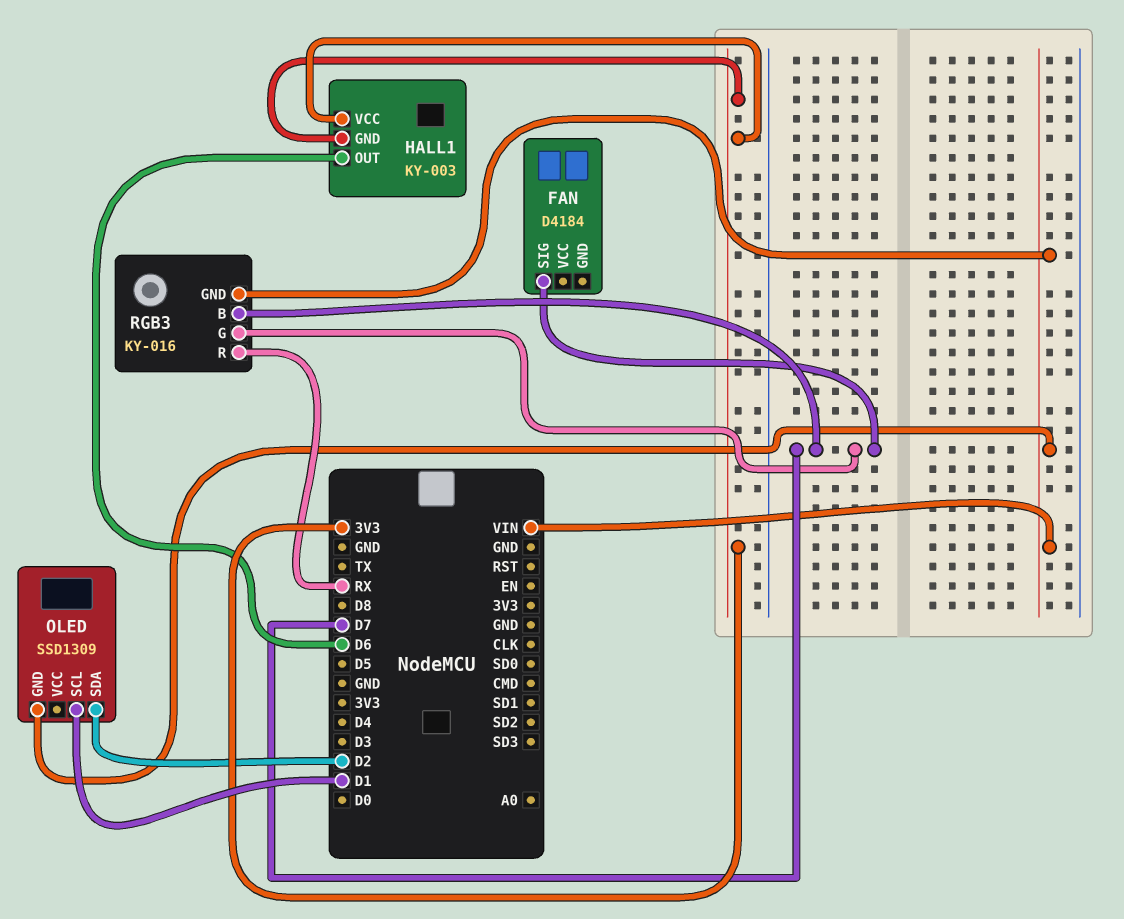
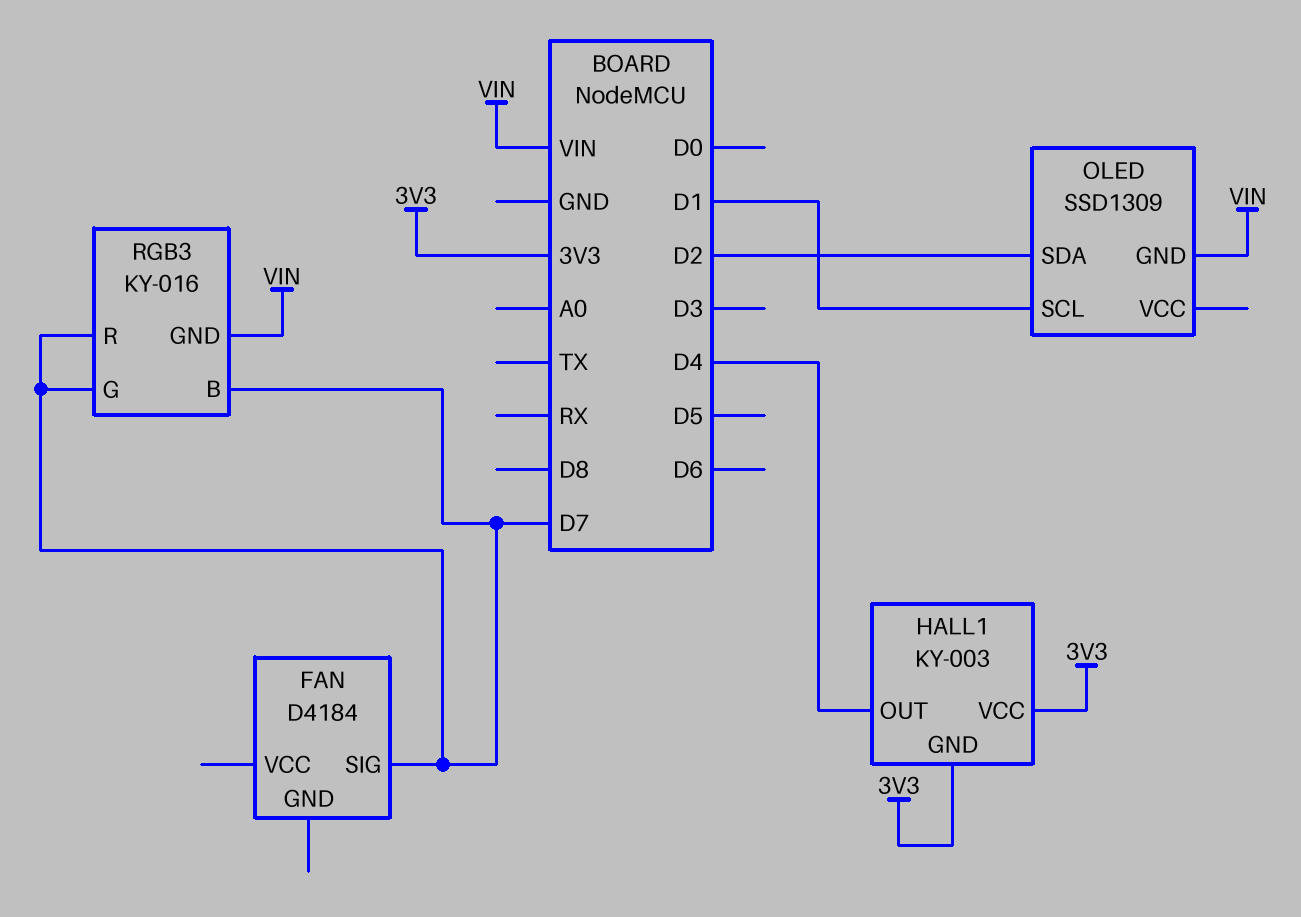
HALL1 pin OUT: D6 -> D4
RGB3 pin R: RX -> D7

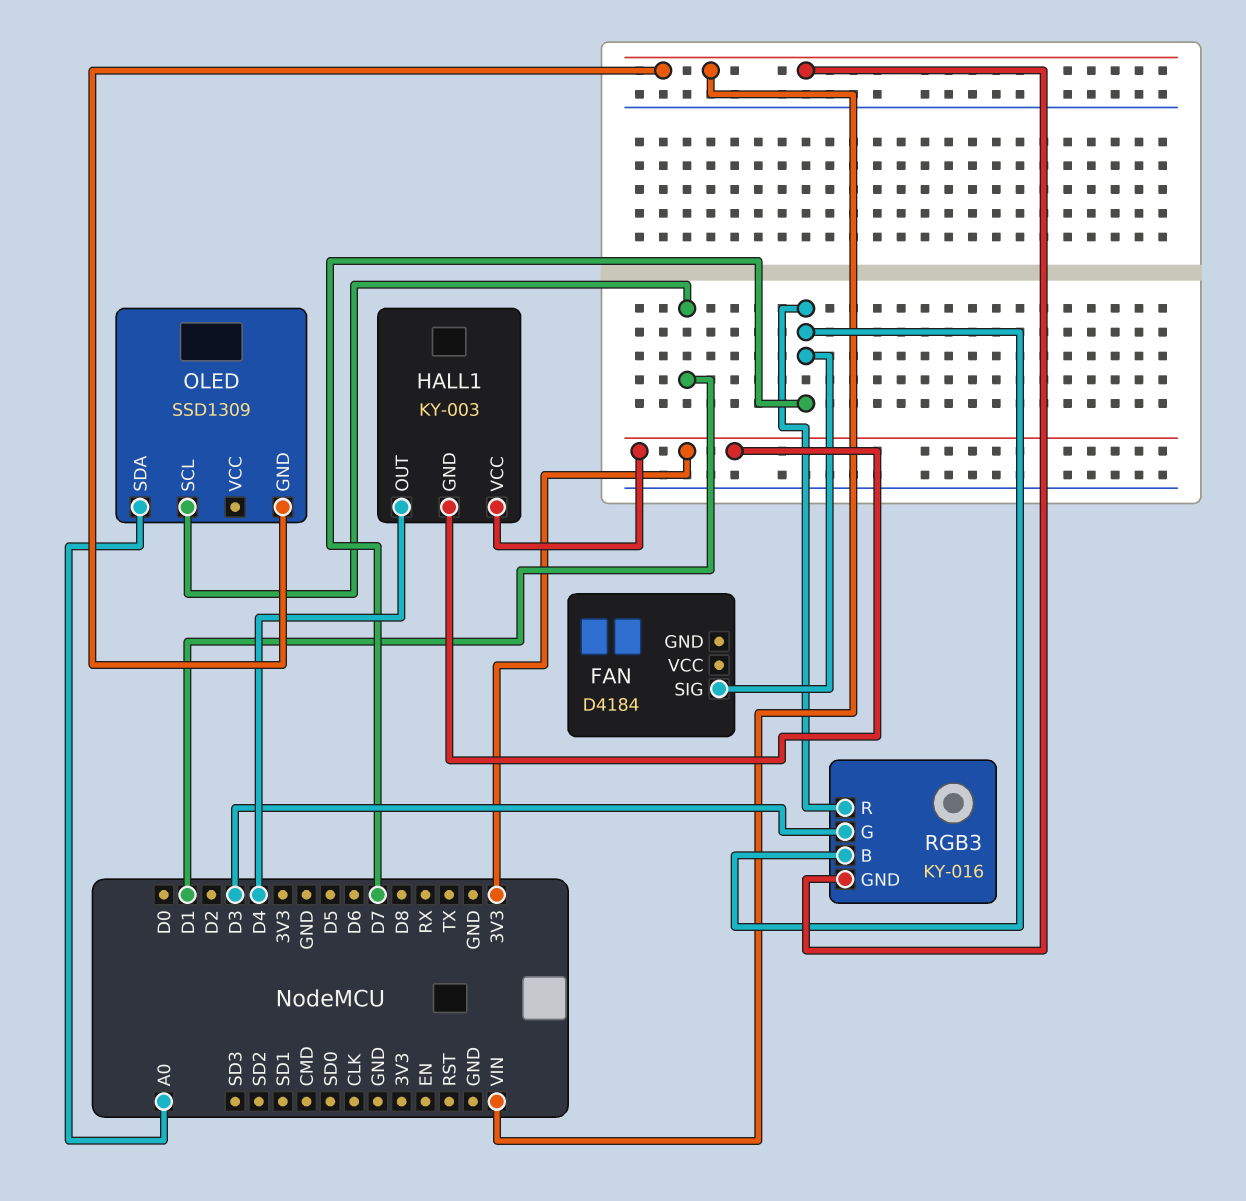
OLED pin SDA: D2 -> A0
RGB3 pin G: D7 -> D3

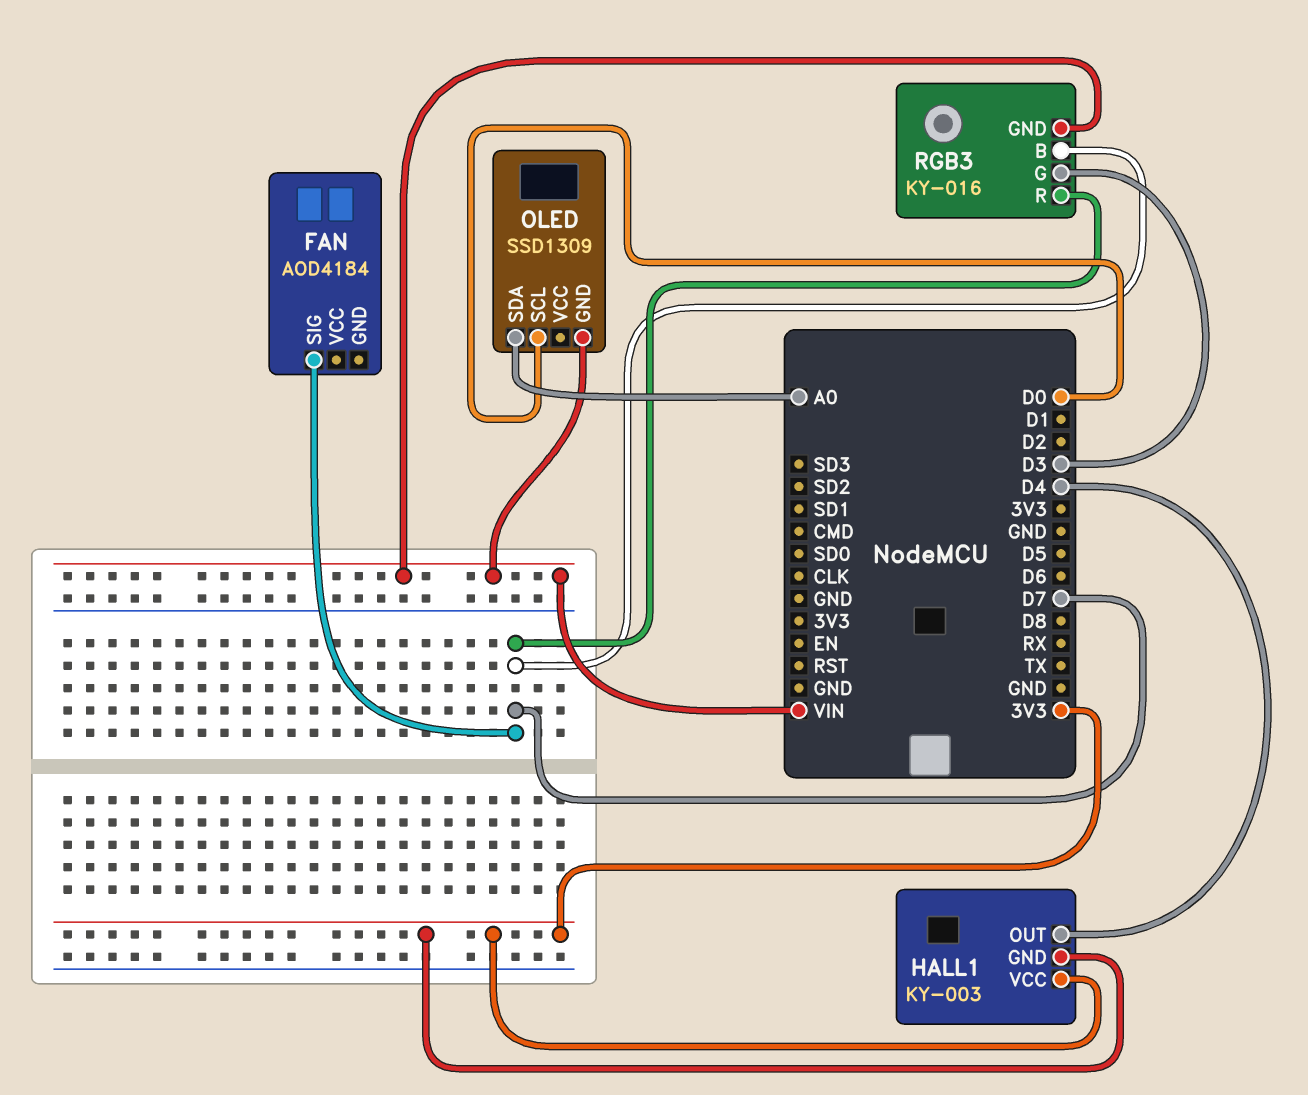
FAN: D4184 -> AOD4184
OLED pin SCL: D1 -> D0

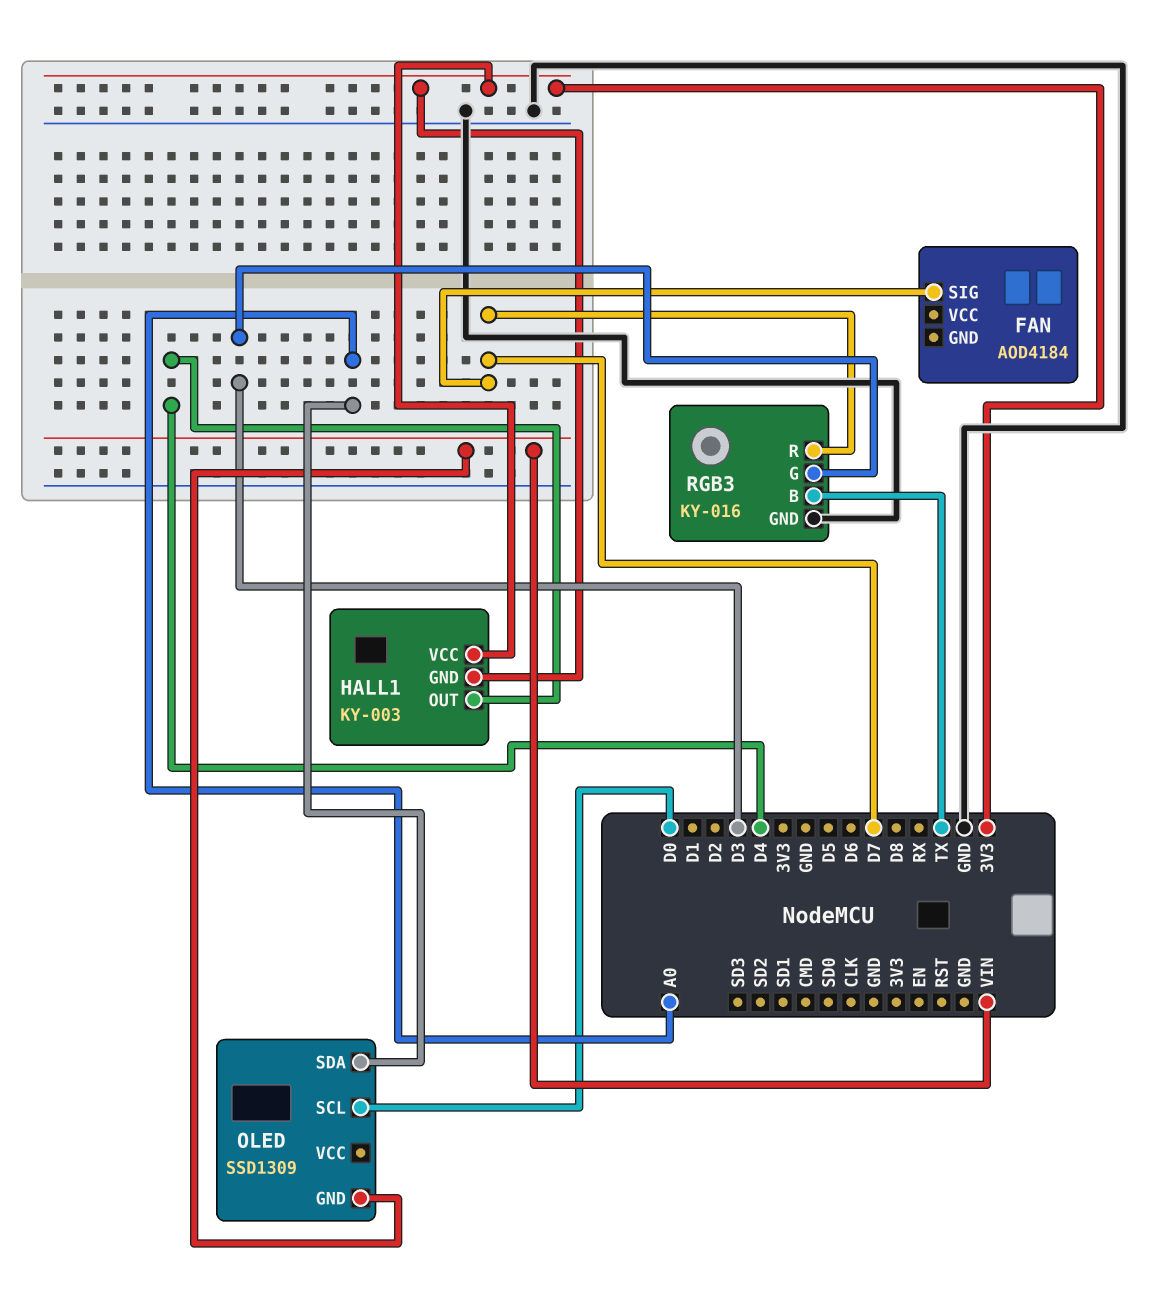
RGB3 pin B: D7 -> TX
RGB3 pin GND: VIN -> GND

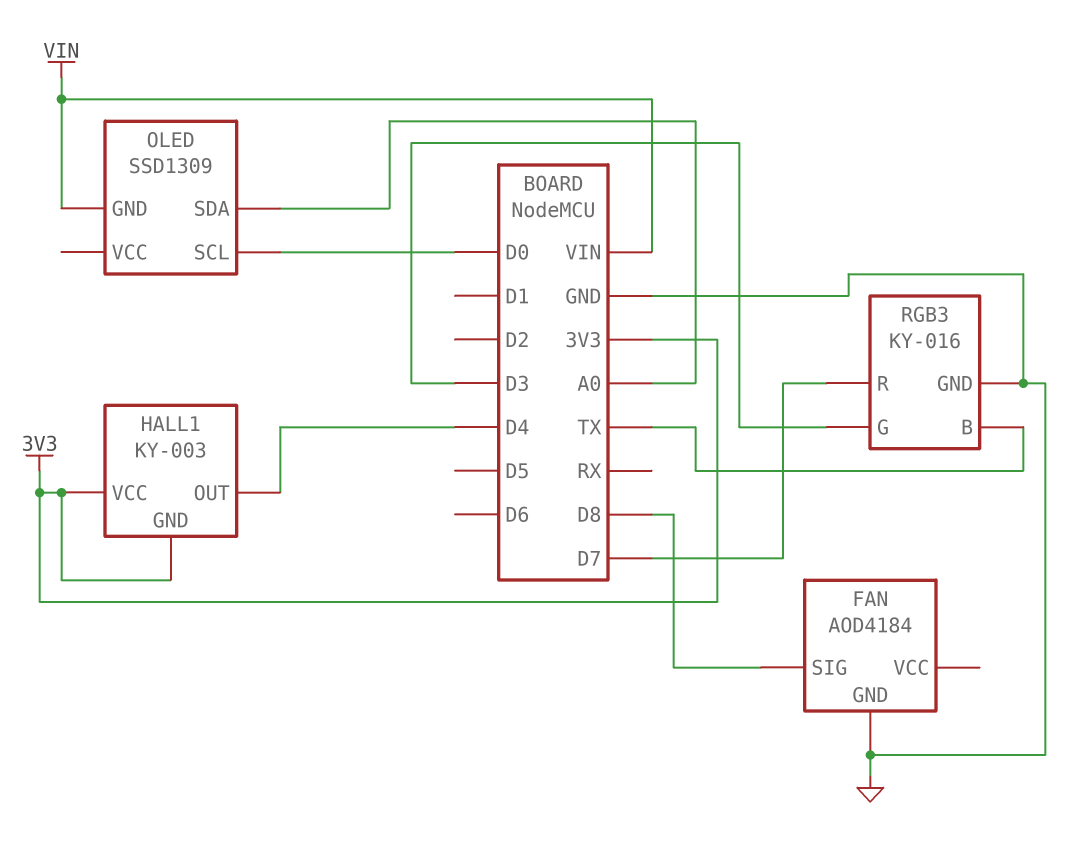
FAN pin GND: none -> GND
FAN pin SIG: D7 -> D8

